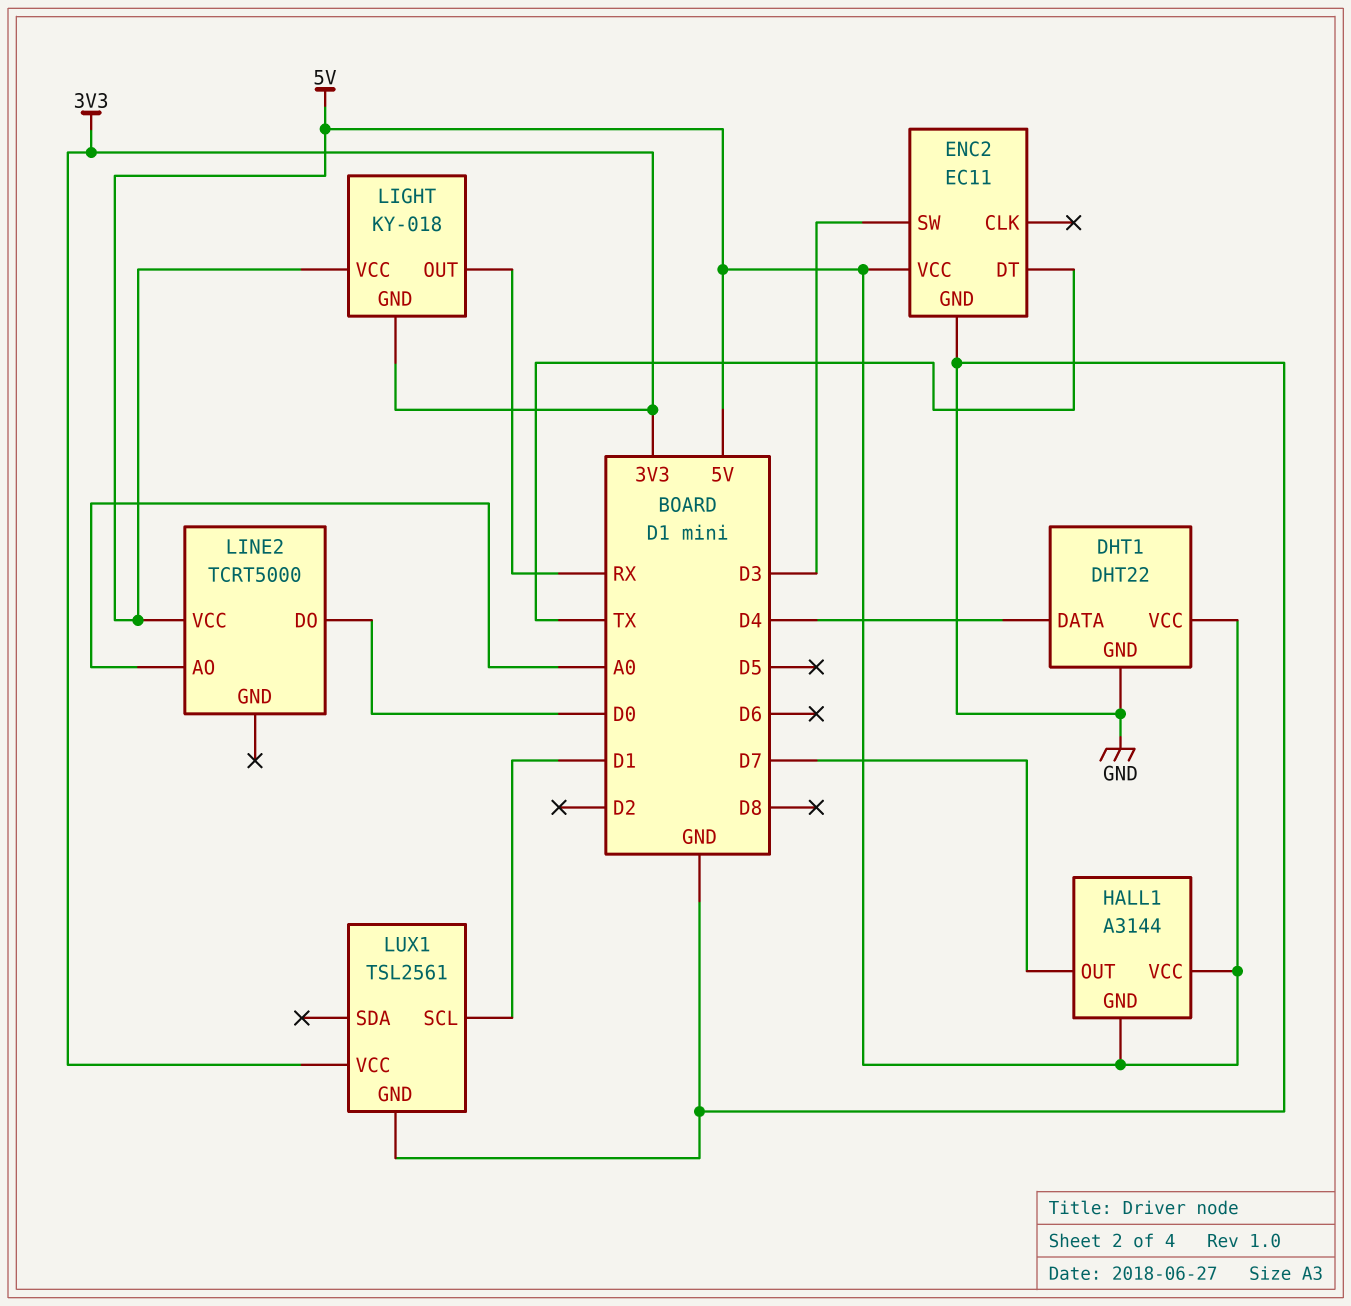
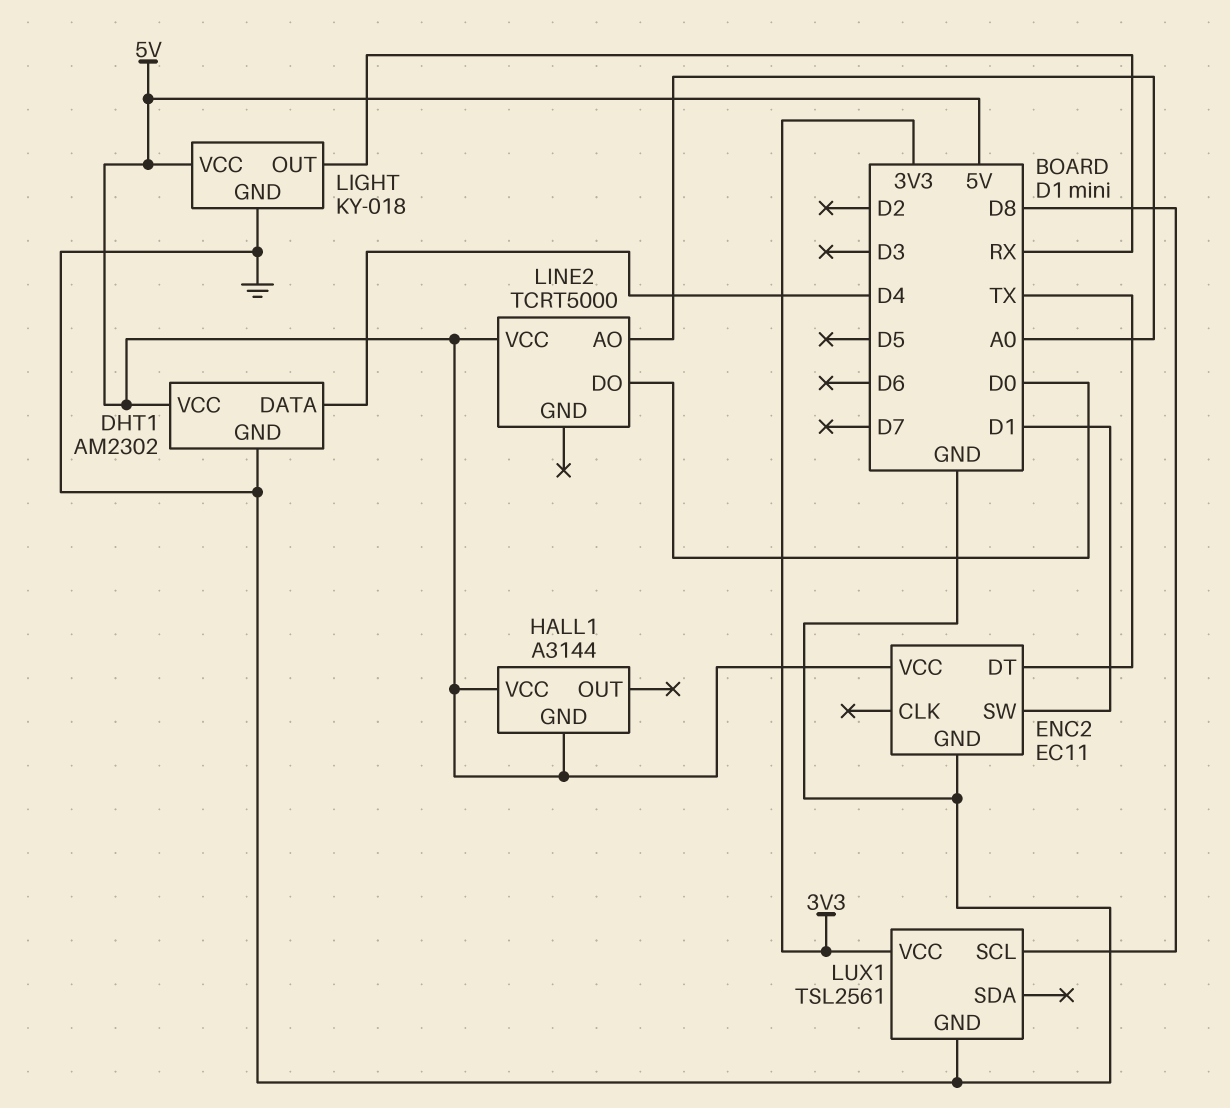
DHT1: DHT22 -> AM2302
ENC2 pin SW: D3 -> D1
HALL1 pin OUT: D7 -> none
LIGHT pin GND: 3V3 -> GND
LUX1 pin SCL: D1 -> D8

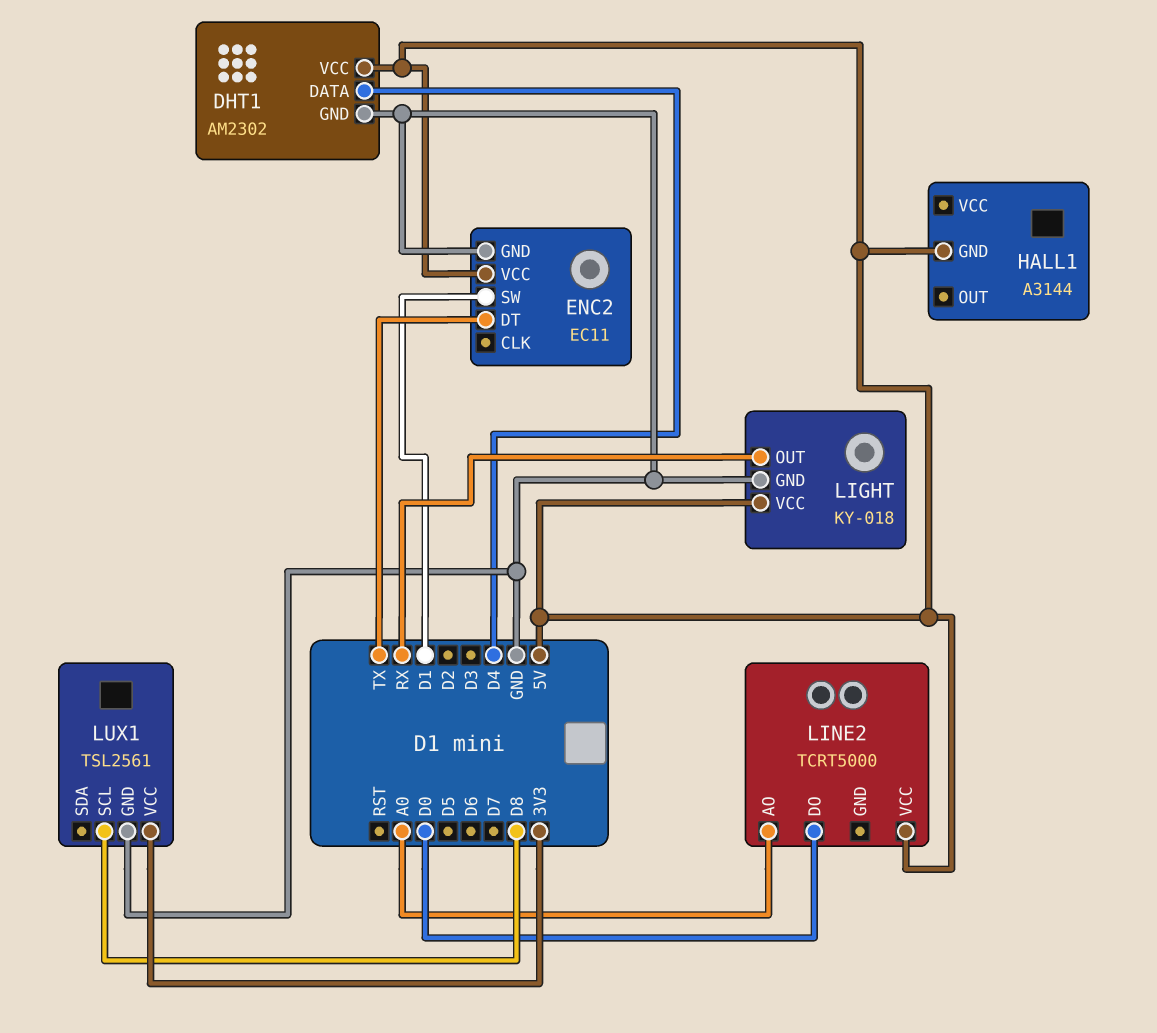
HALL1 pin VCC: 5V -> none

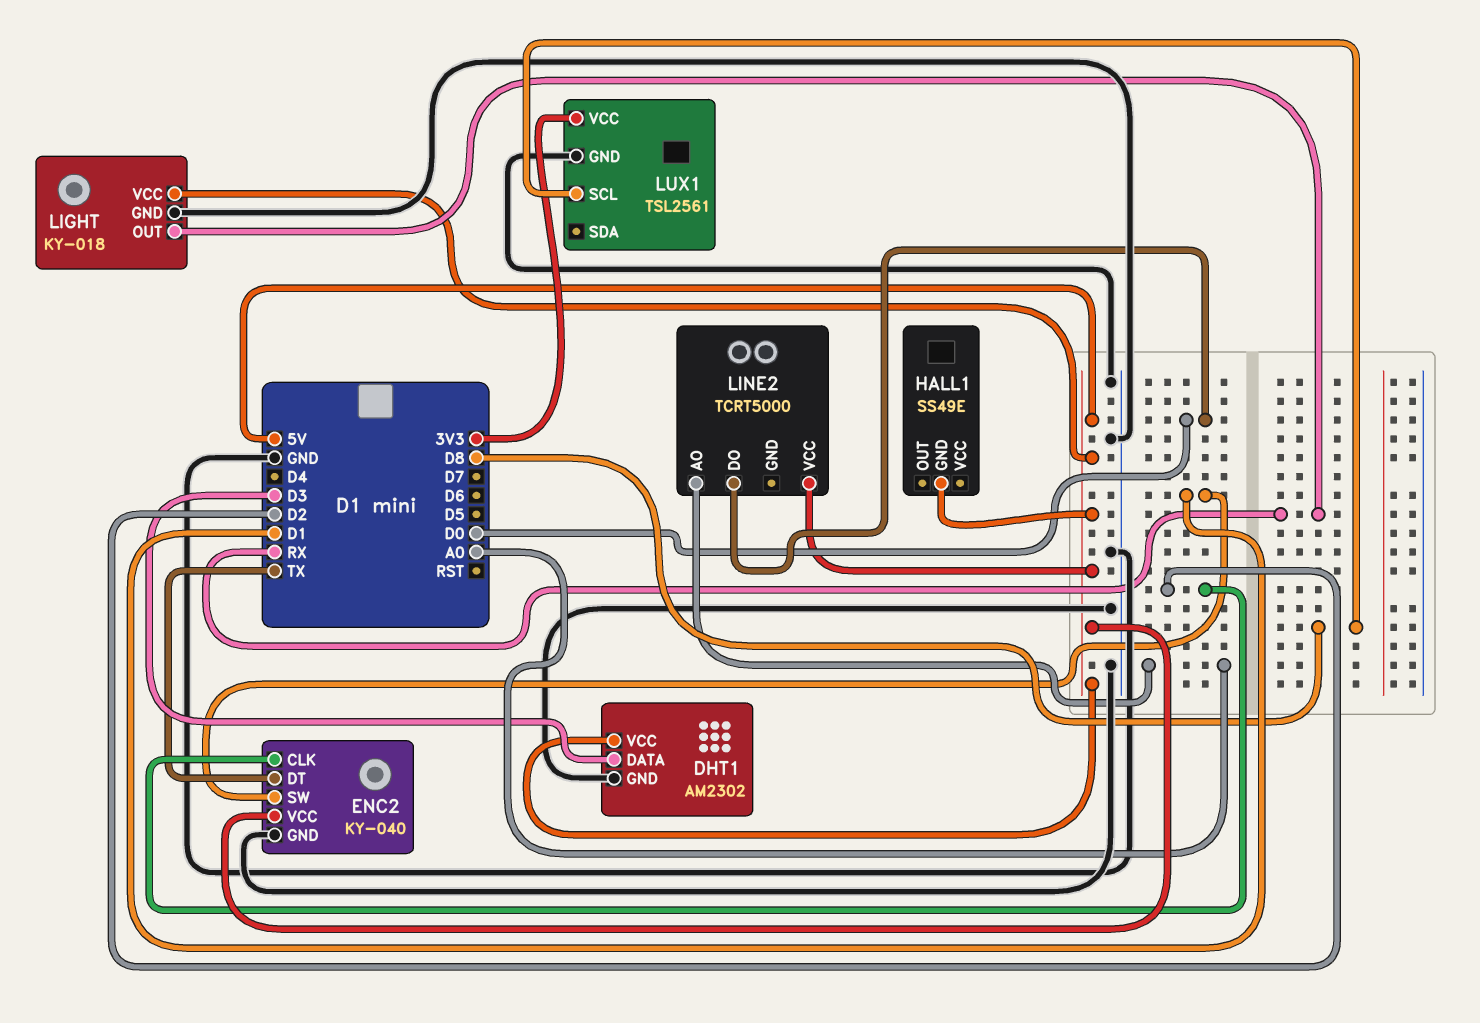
DHT1 pin DATA: D4 -> D3
ENC2: EC11 -> KY-040
ENC2 pin CLK: none -> D2
HALL1: A3144 -> SS49E

